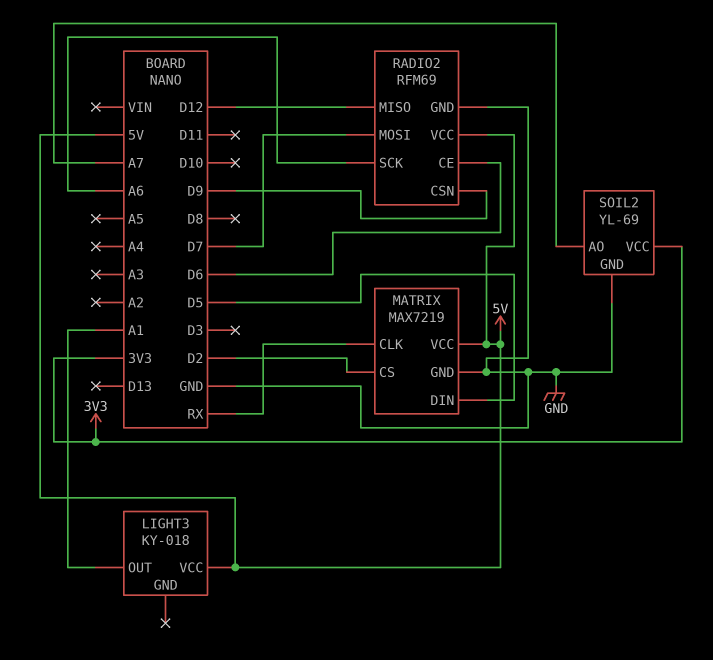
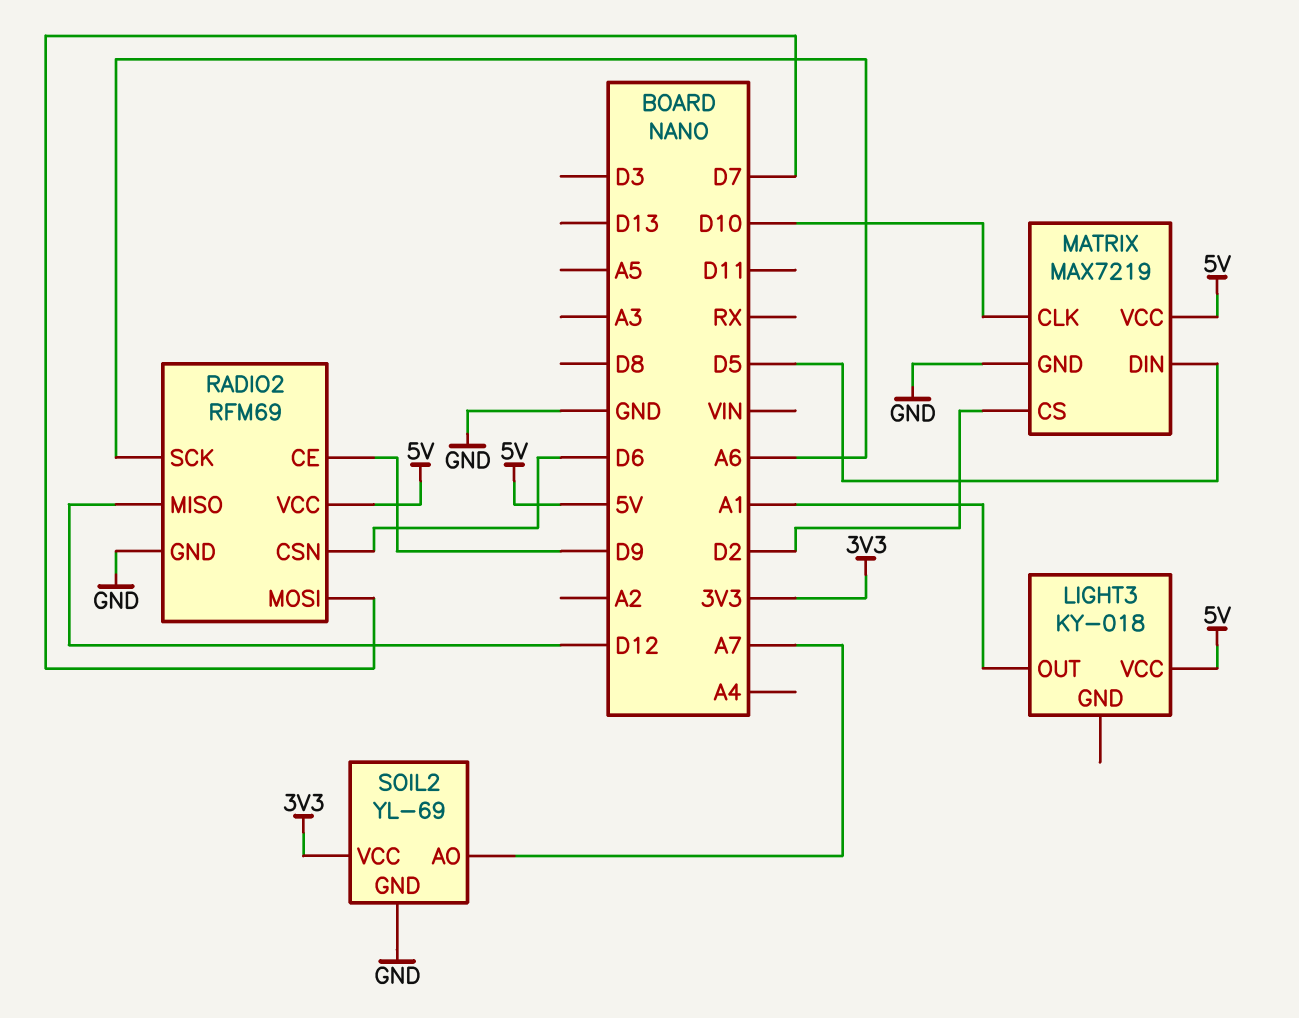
MATRIX pin CLK: RX -> D10
RADIO2 pin CE: D6 -> D9
RADIO2 pin CSN: D9 -> D6

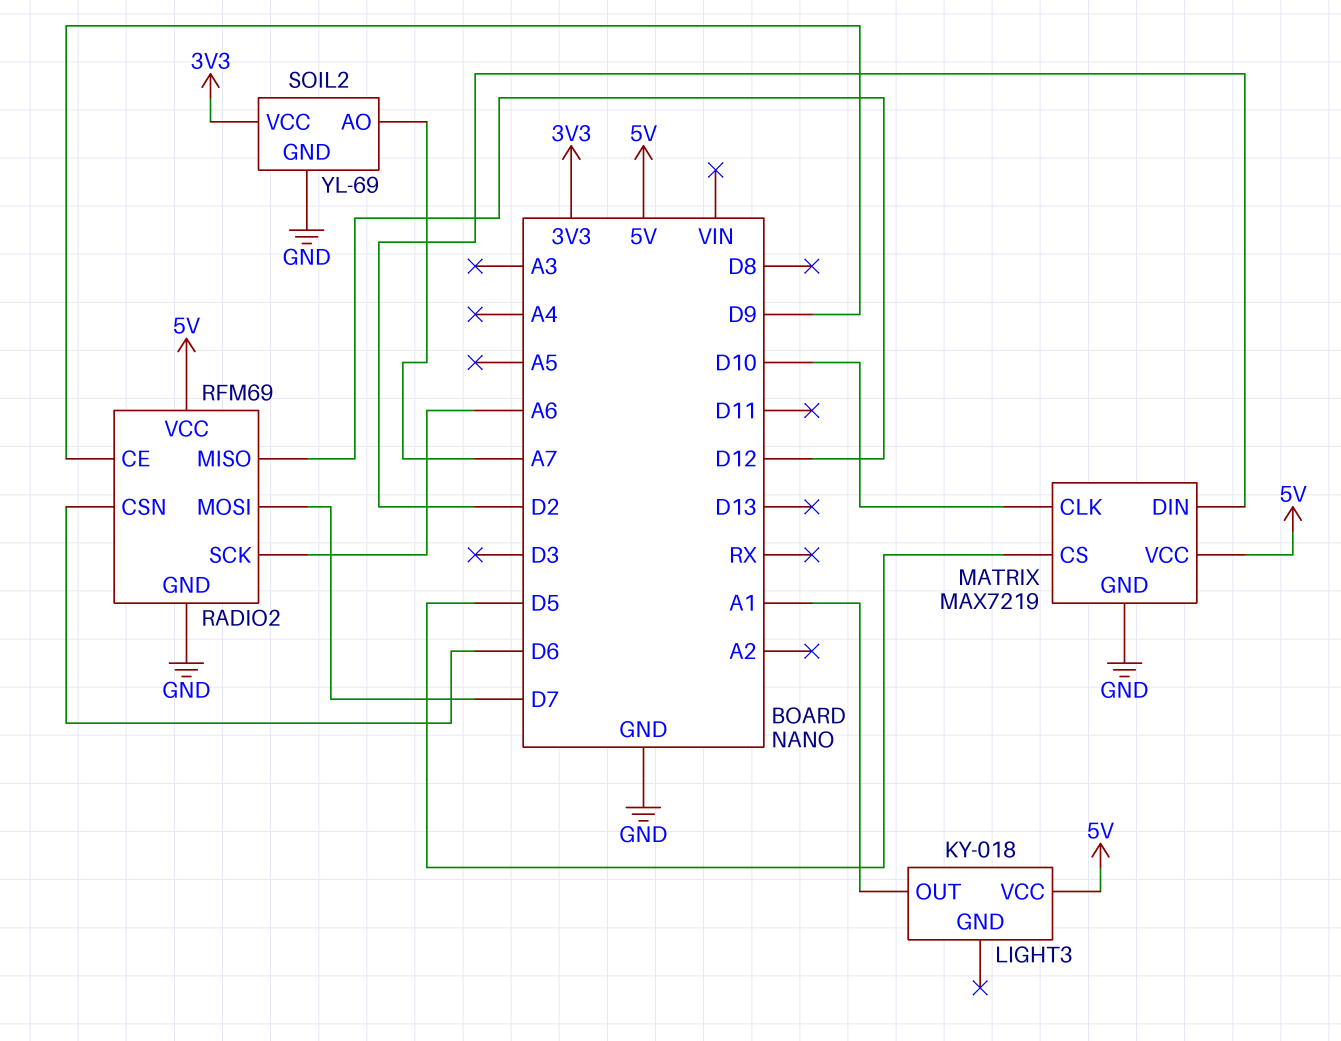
MATRIX pin CS: D2 -> D5
MATRIX pin DIN: D5 -> D2

